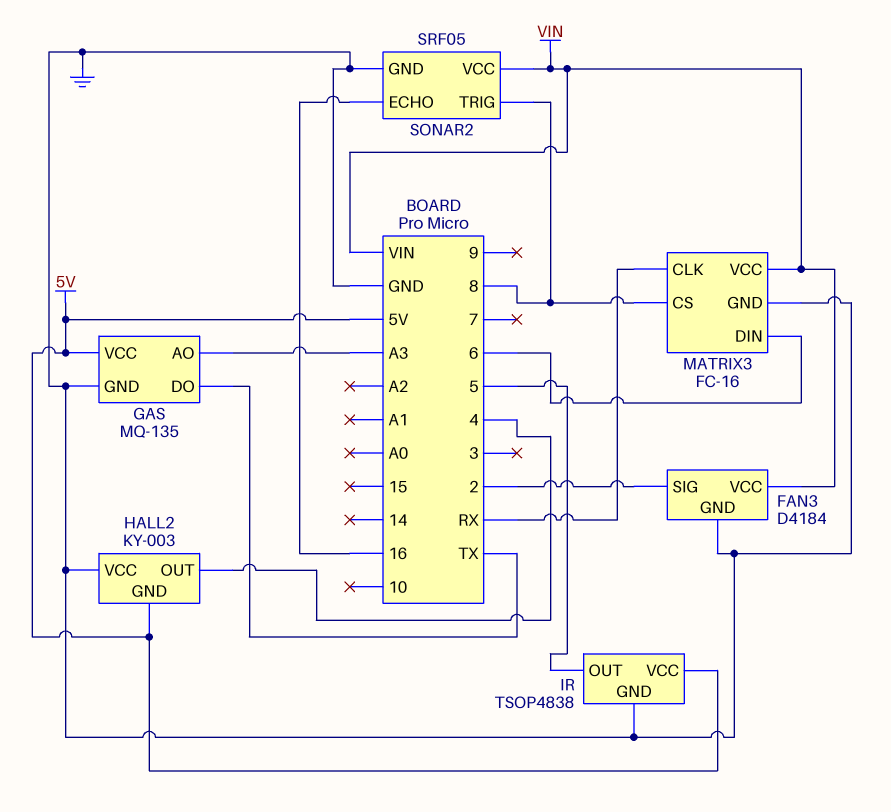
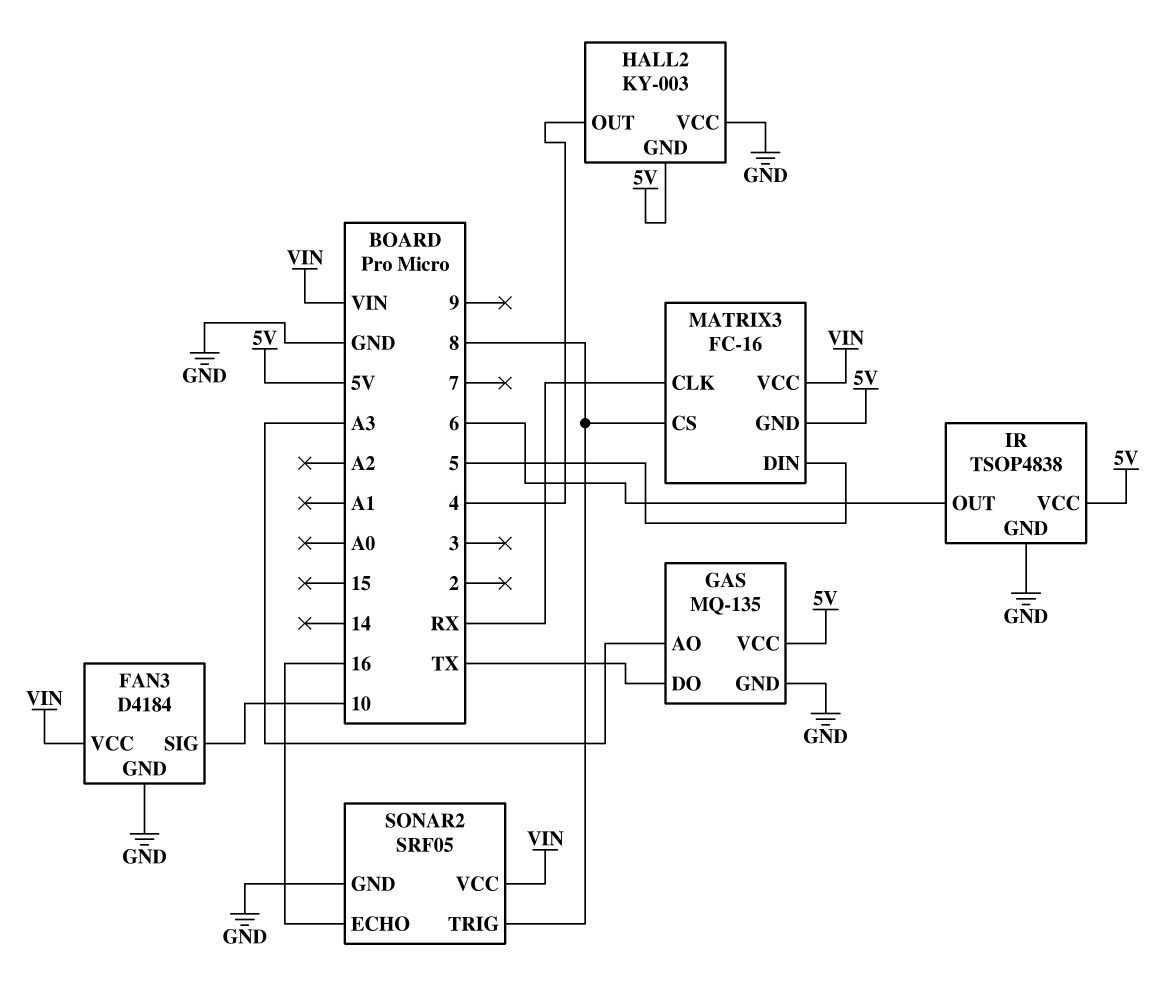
FAN3 pin SIG: 2 -> 10
IR pin OUT: 5 -> 6
MATRIX3 pin DIN: 6 -> 5
MATRIX3 pin GND: GND -> 5V

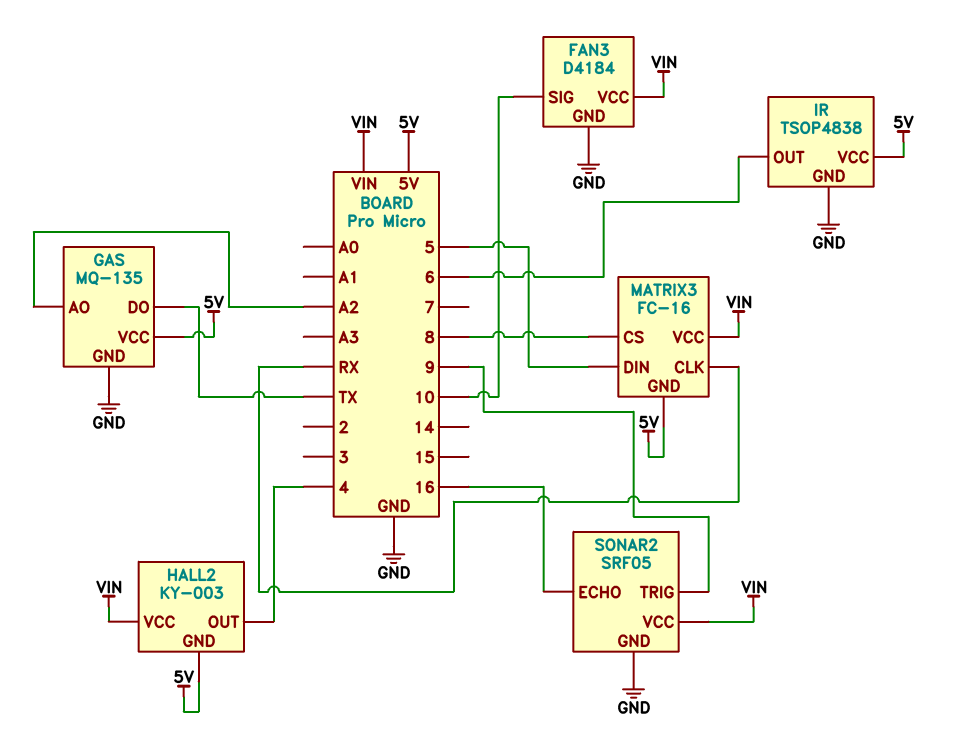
GAS pin AO: A3 -> A2
HALL2 pin VCC: GND -> VIN
SONAR2 pin TRIG: 8 -> 9

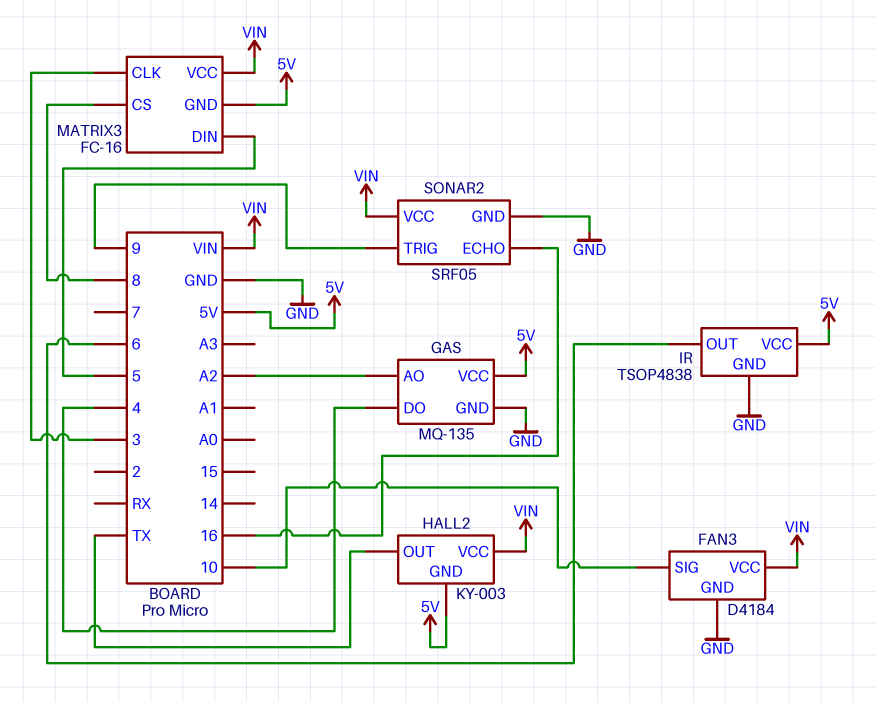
GAS pin DO: TX -> 4
HALL2 pin OUT: 4 -> TX
MATRIX3 pin CLK: RX -> 3

